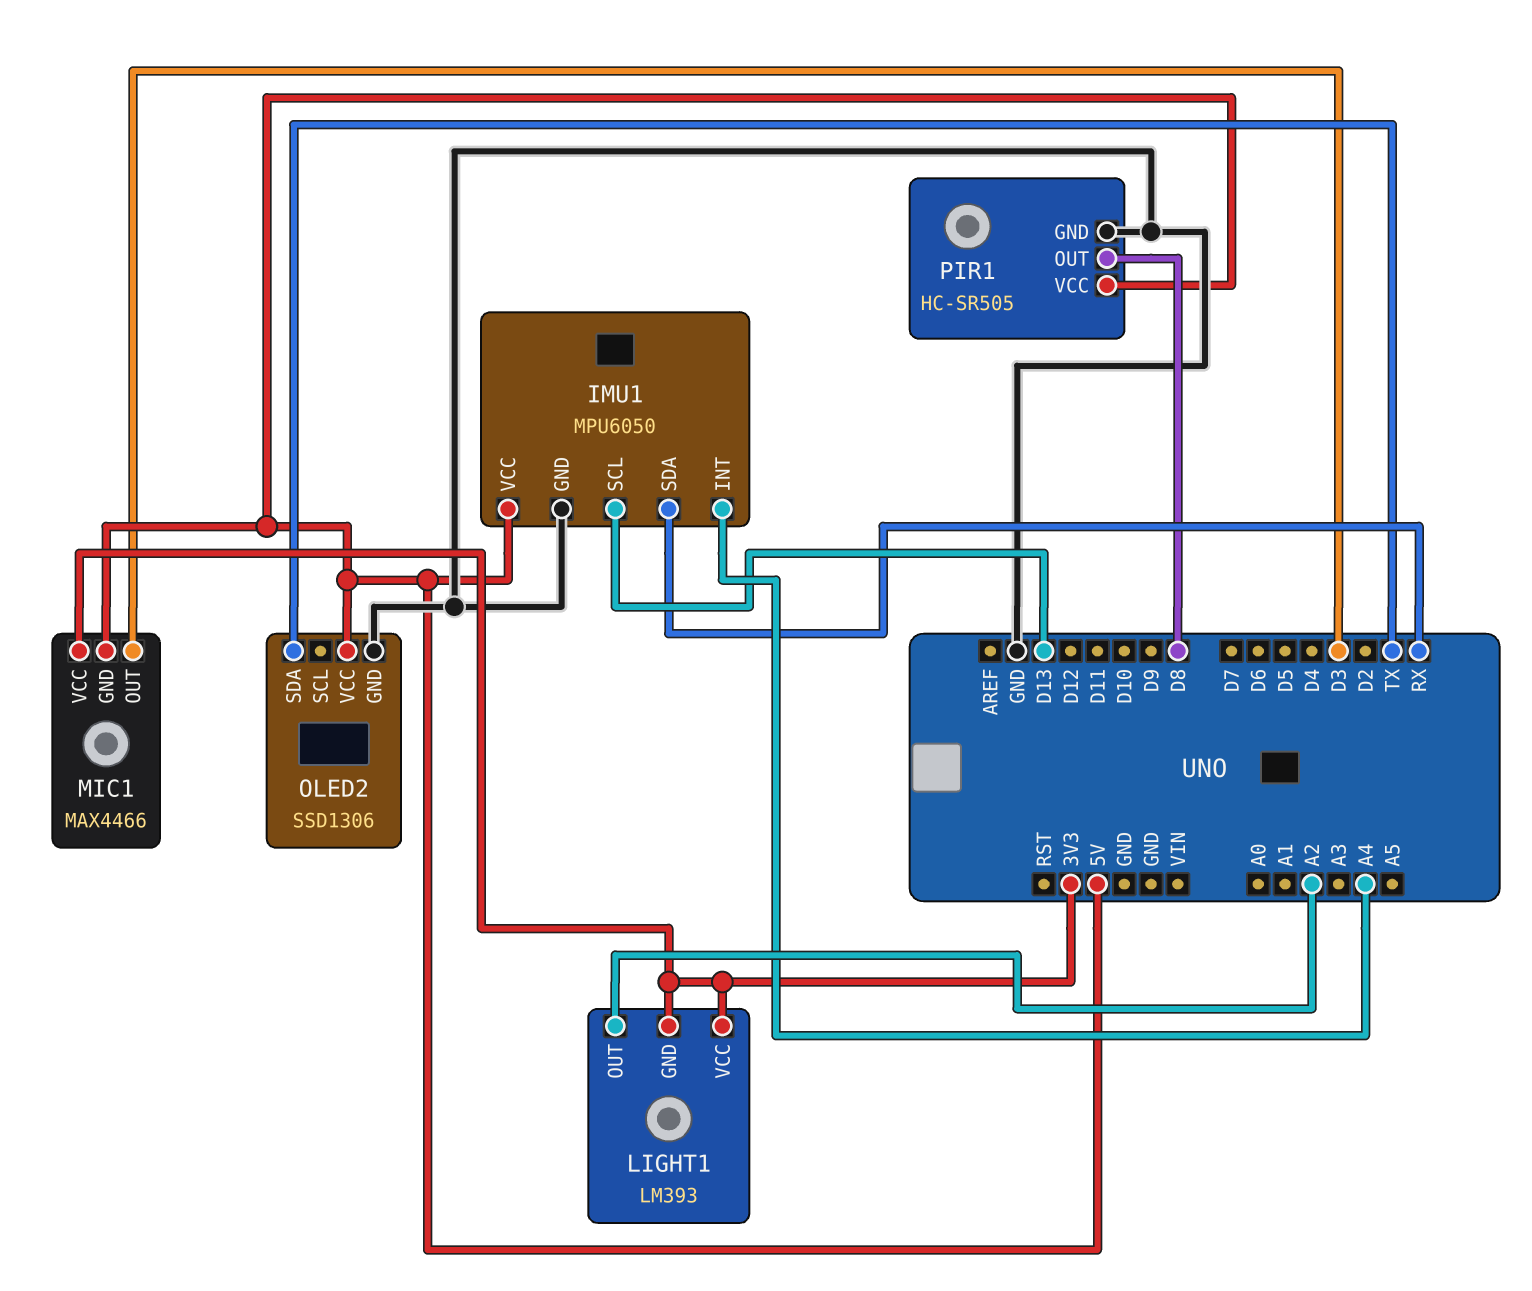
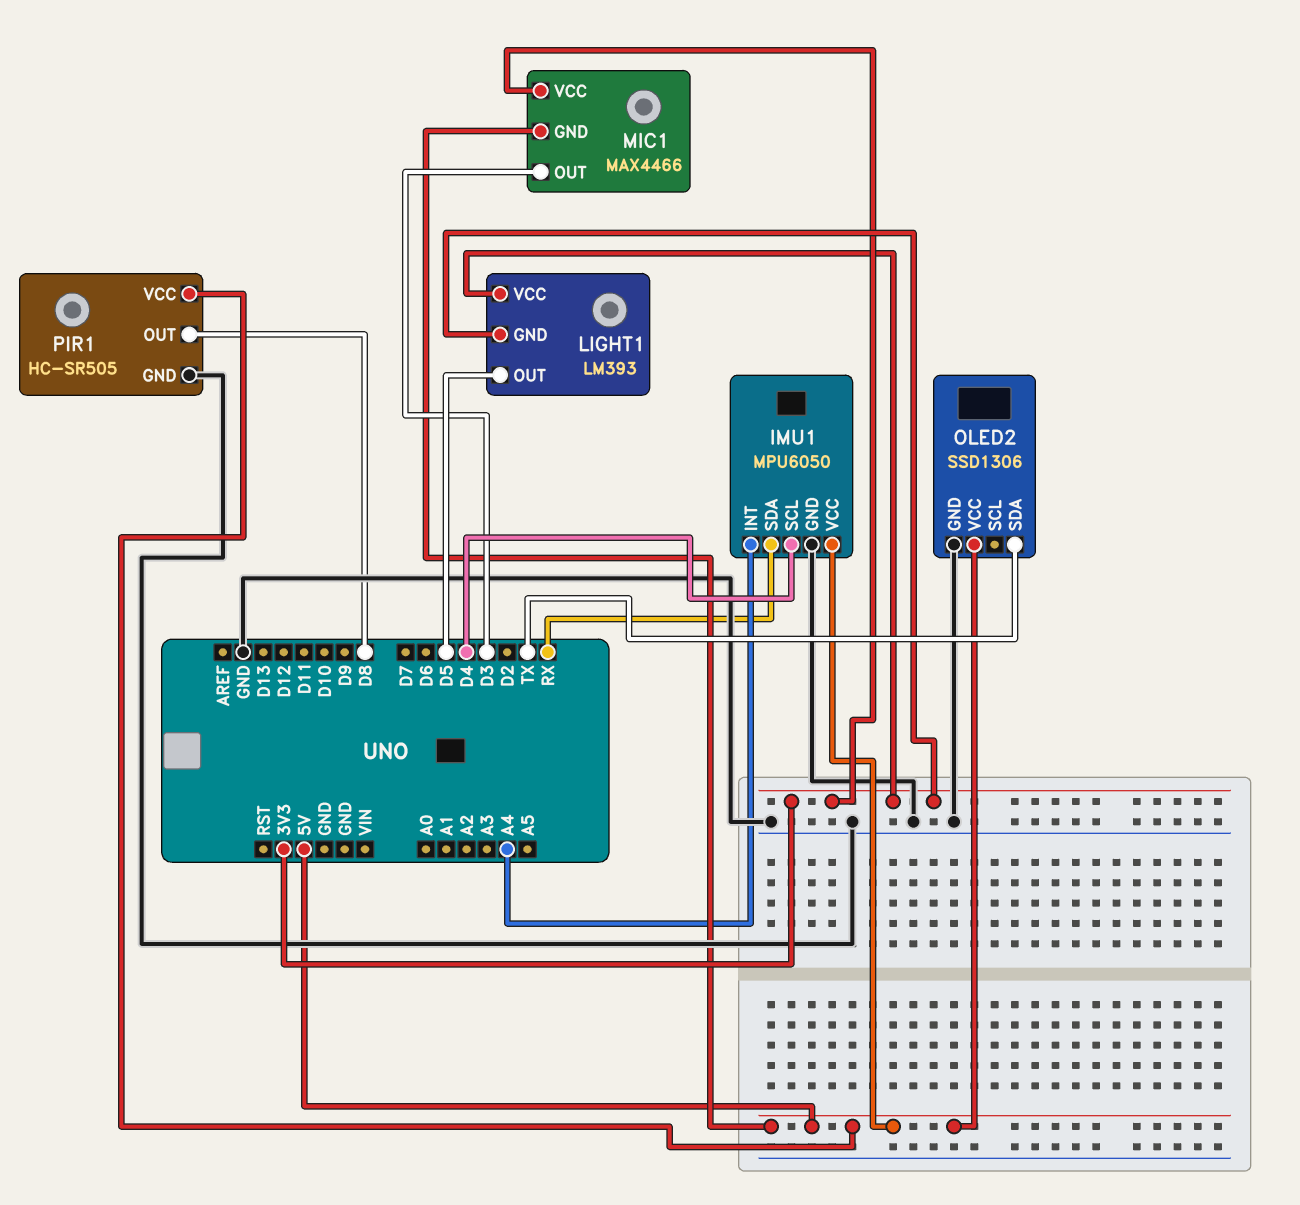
IMU1 pin SCL: D13 -> D4
LIGHT1 pin OUT: A2 -> D5

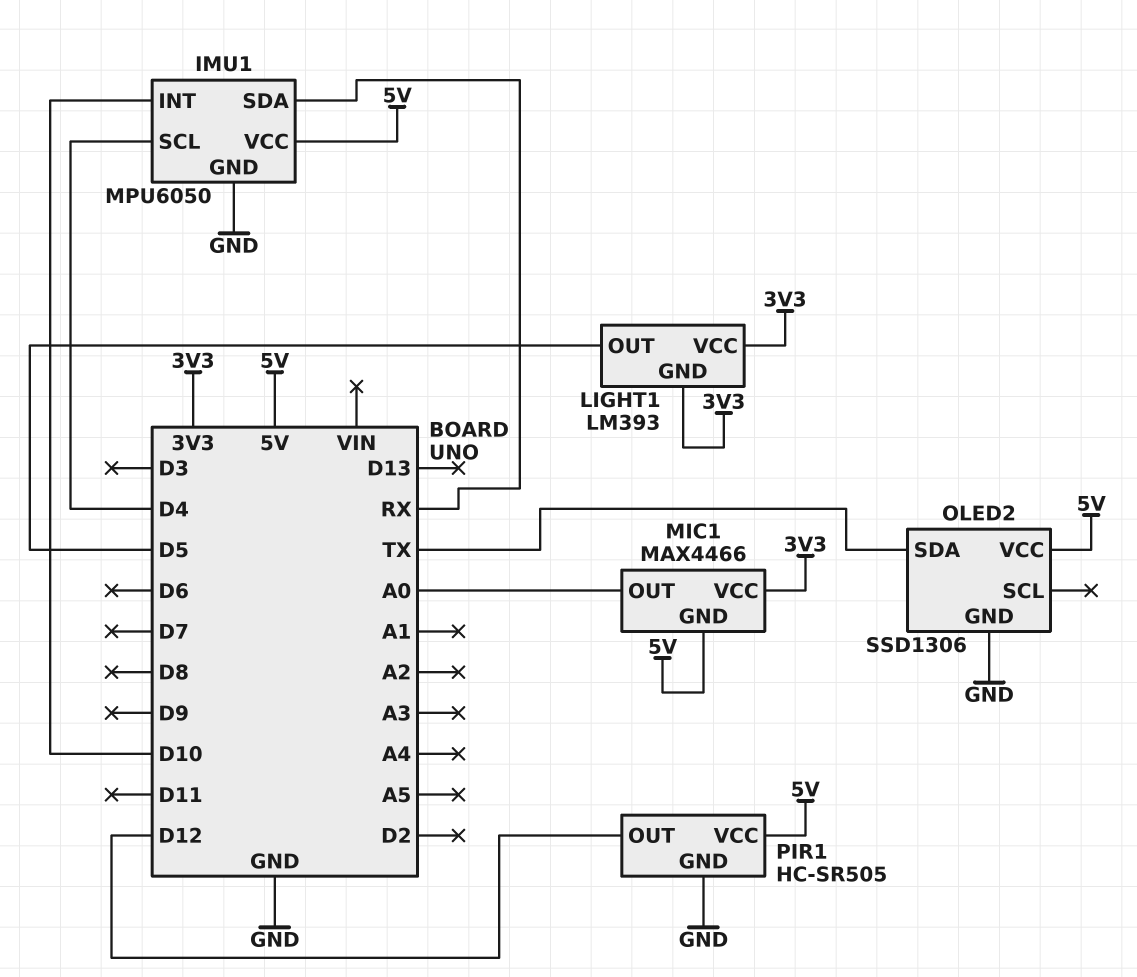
IMU1 pin INT: A4 -> D10
MIC1 pin OUT: D3 -> A0
PIR1 pin OUT: D8 -> D12

